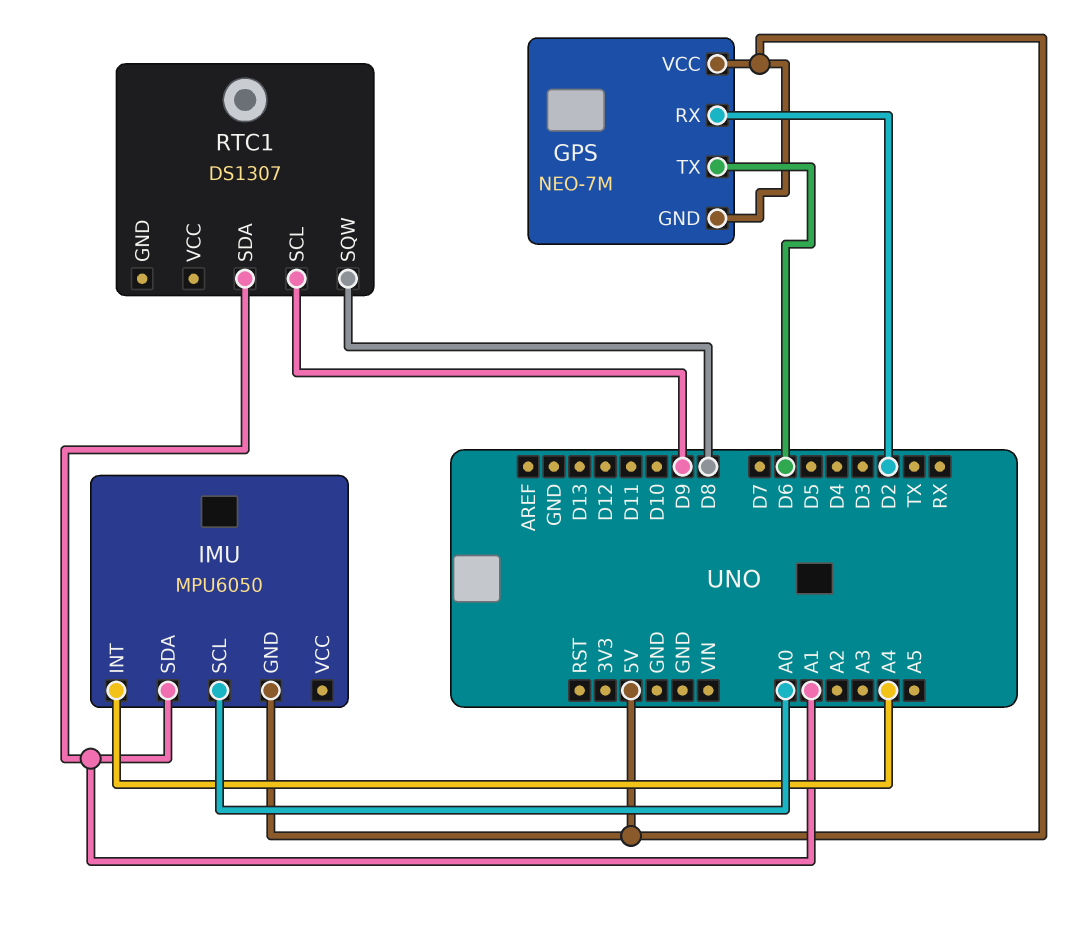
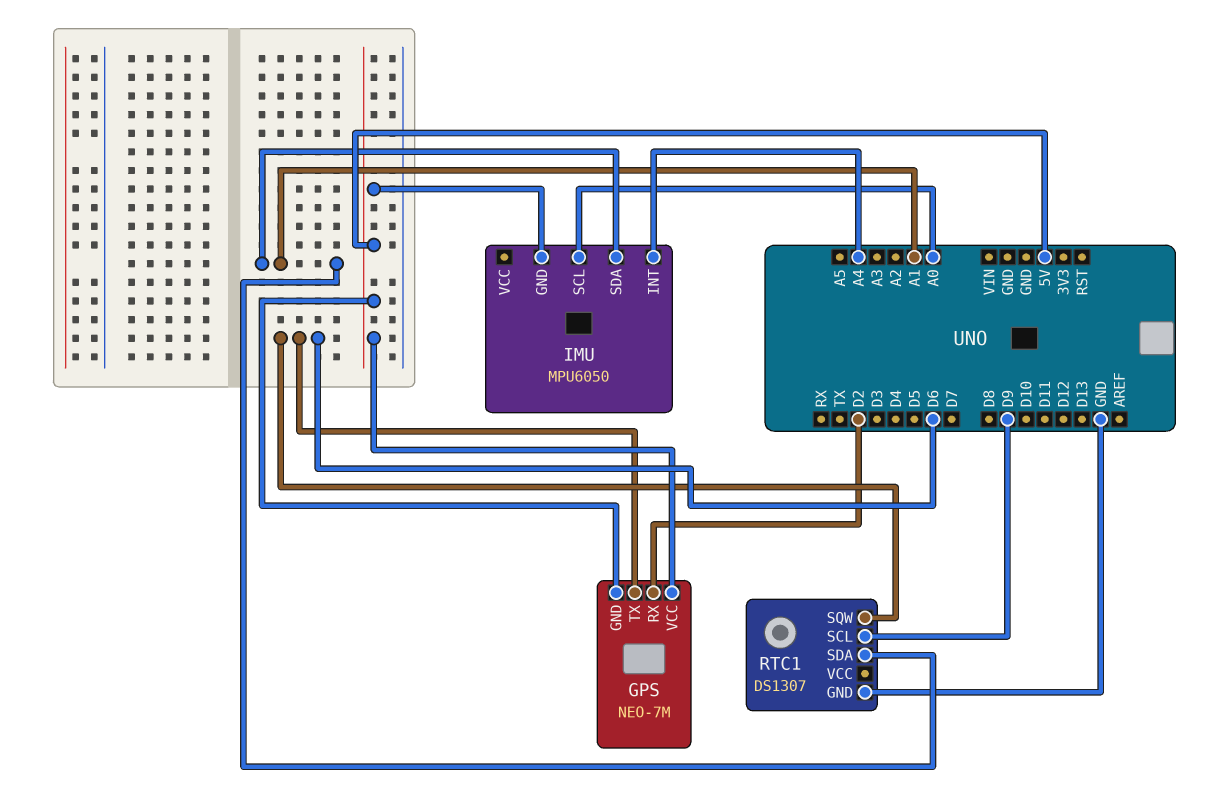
RTC1 pin GND: none -> GND
RTC1 pin SQW: D8 -> D6

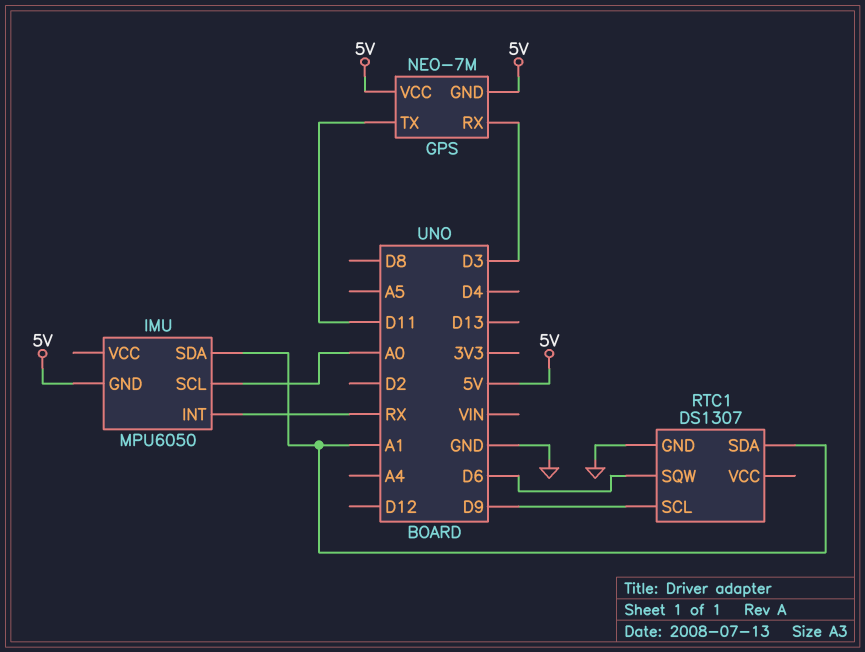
GPS pin RX: D2 -> D3
GPS pin TX: D6 -> D11
IMU pin INT: A4 -> RX

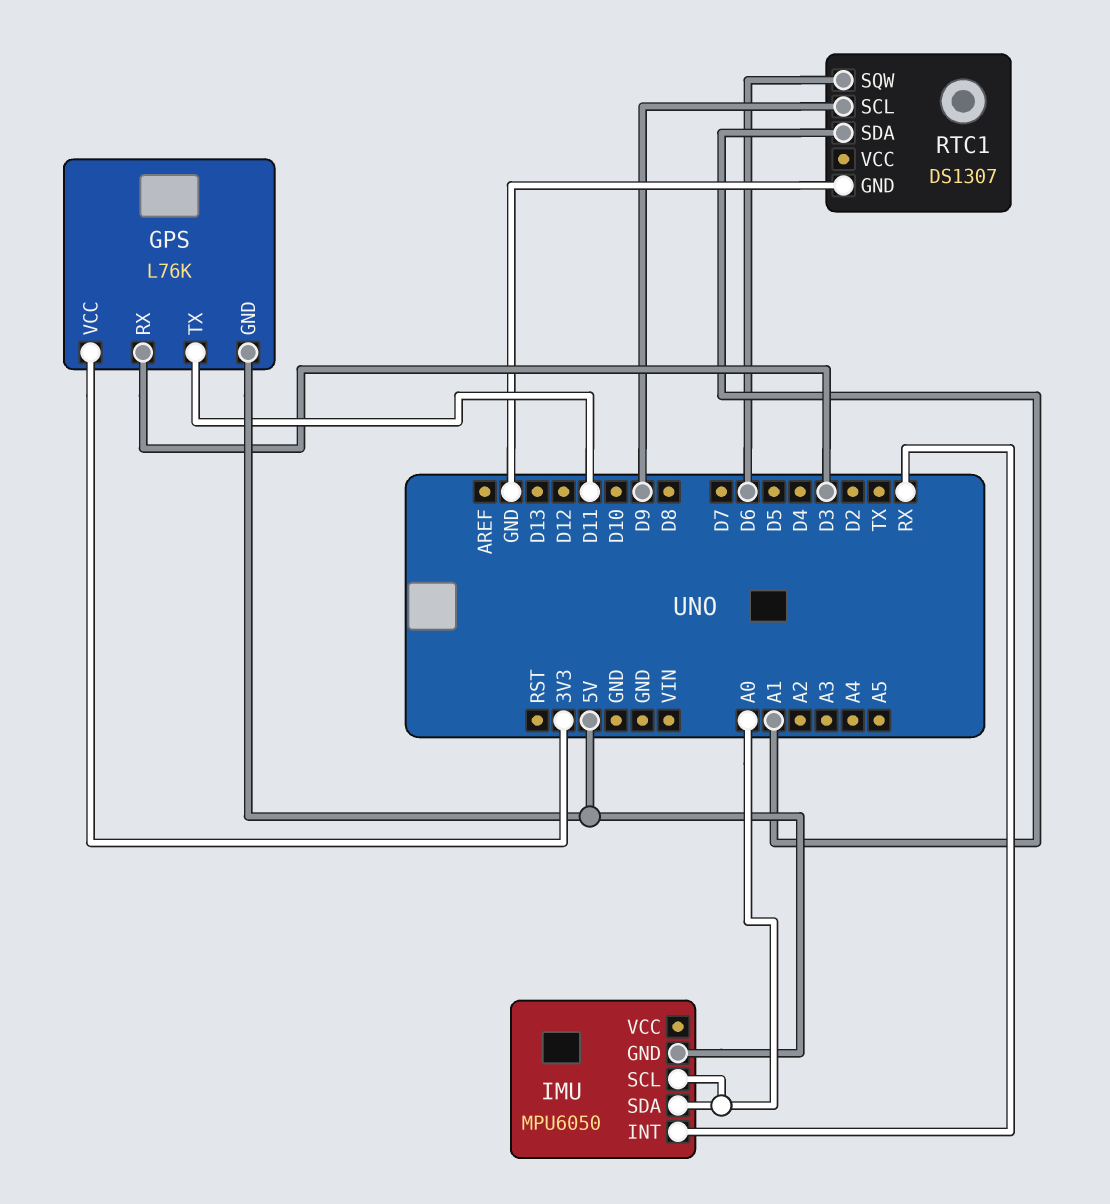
GPS: NEO-7M -> L76K
GPS pin VCC: 5V -> 3V3
IMU pin SDA: A1 -> A0

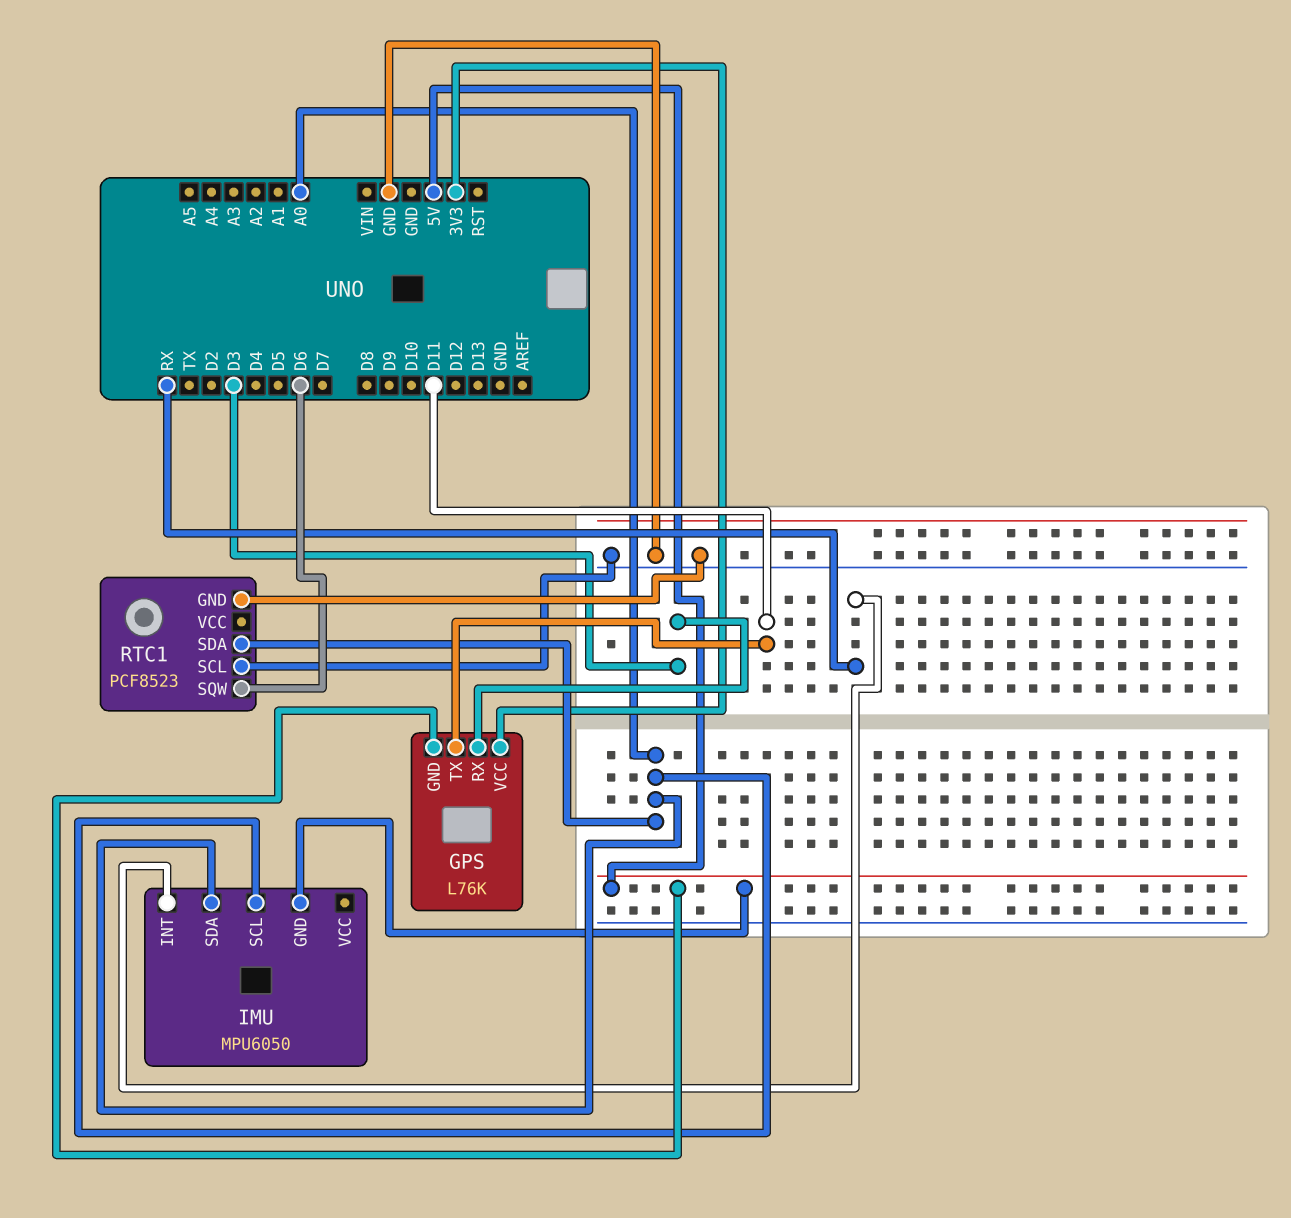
RTC1: DS1307 -> PCF8523
RTC1 pin SCL: D9 -> GND
RTC1 pin SDA: A1 -> A0

